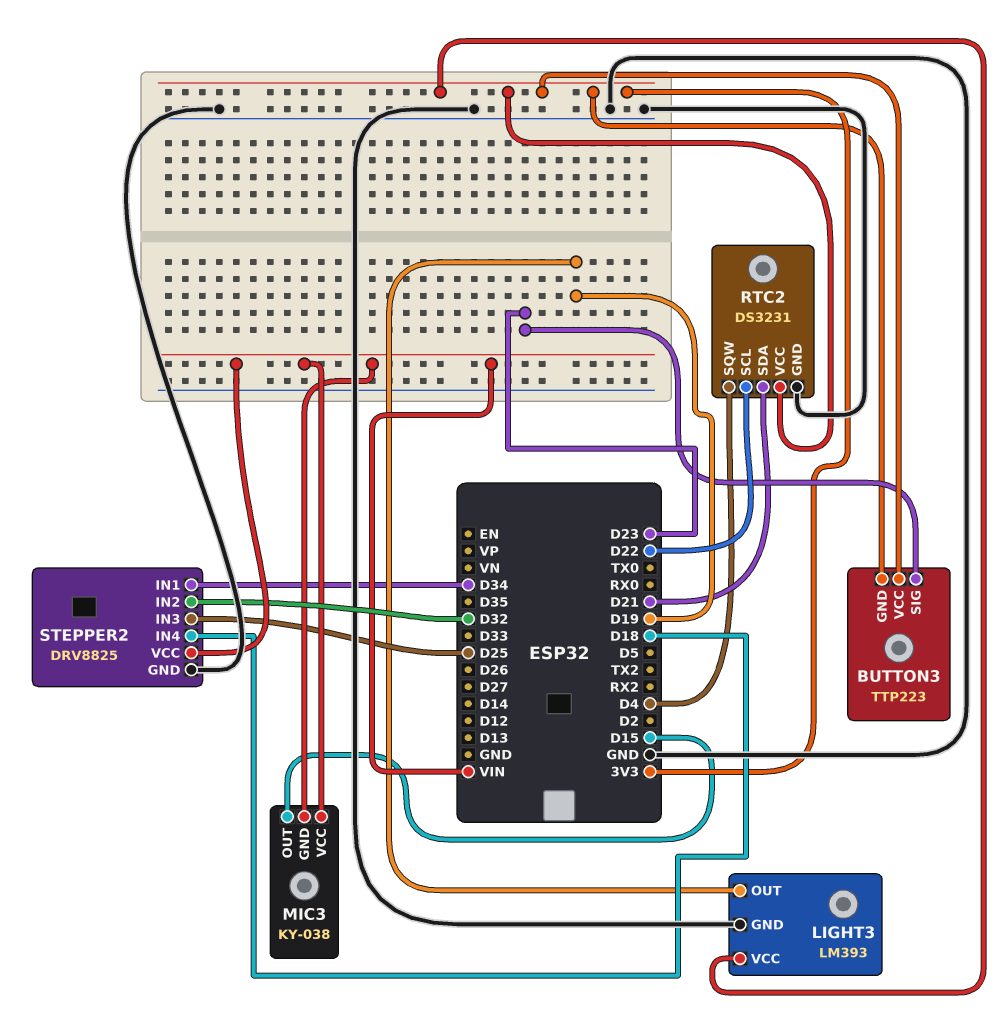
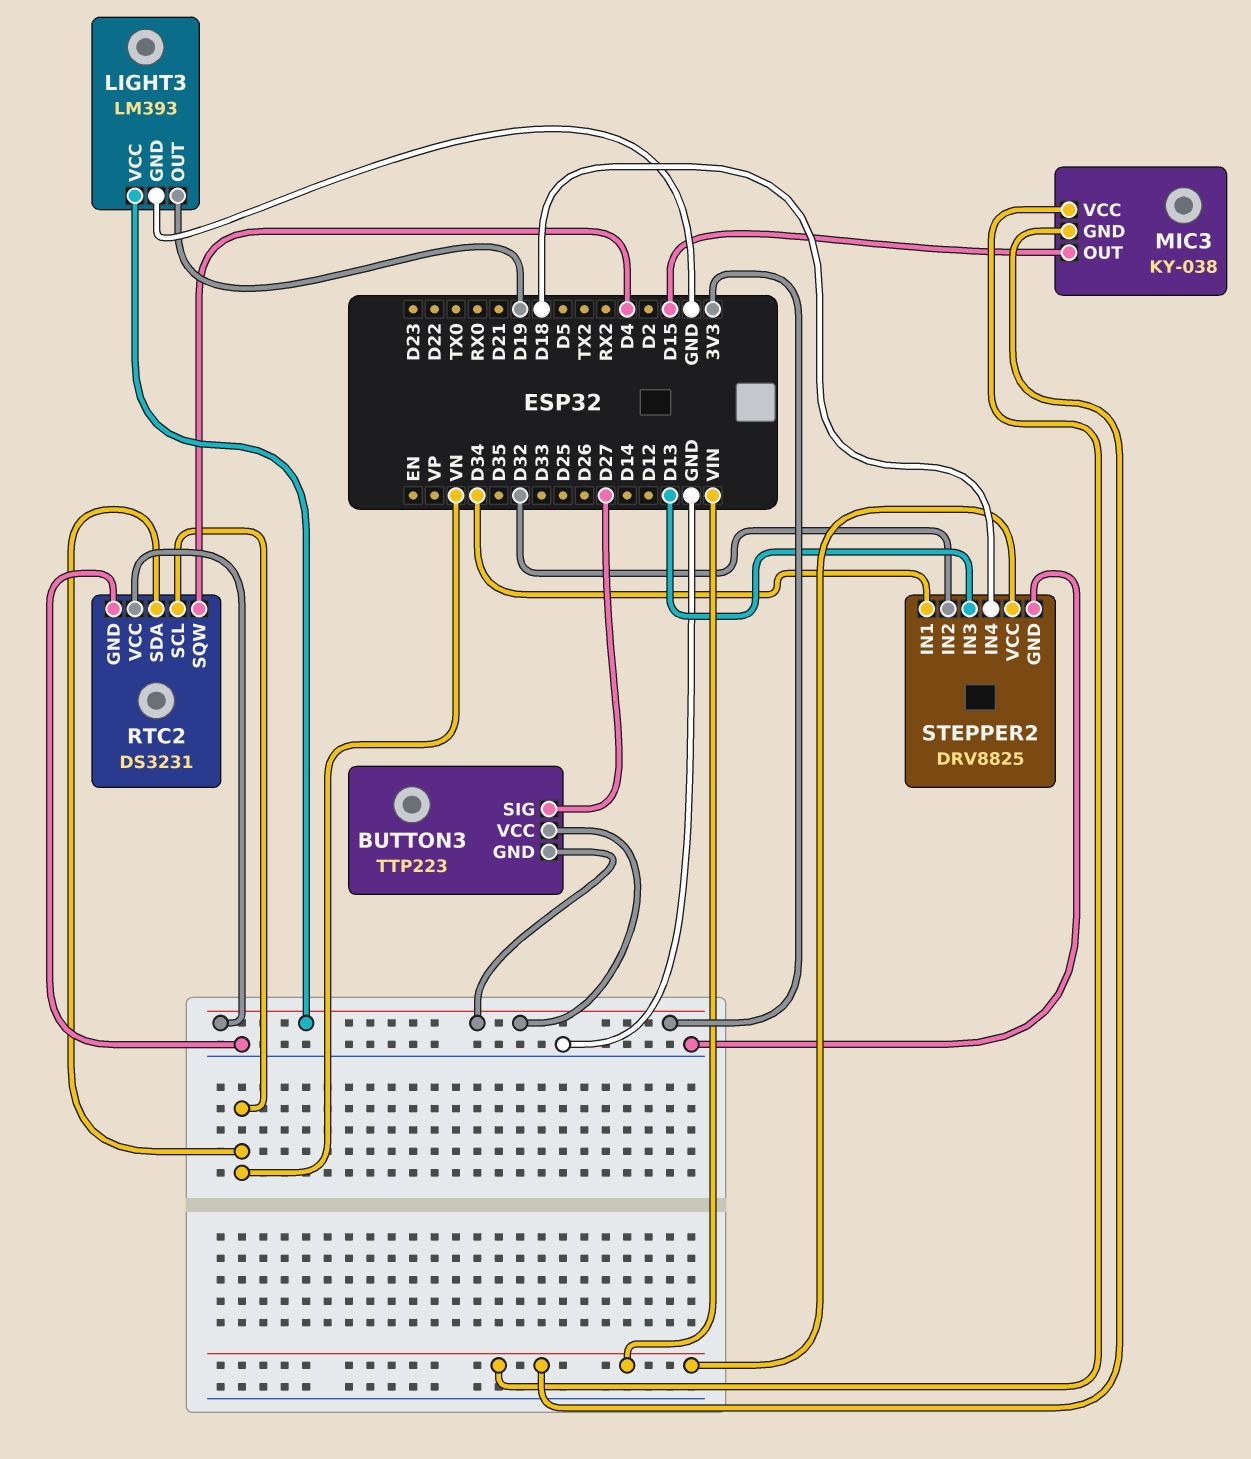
BUTTON3 pin SIG: D23 -> D27
RTC2 pin SCL: D22 -> VN
RTC2 pin SDA: D21 -> VN
STEPPER2 pin IN3: D25 -> D13

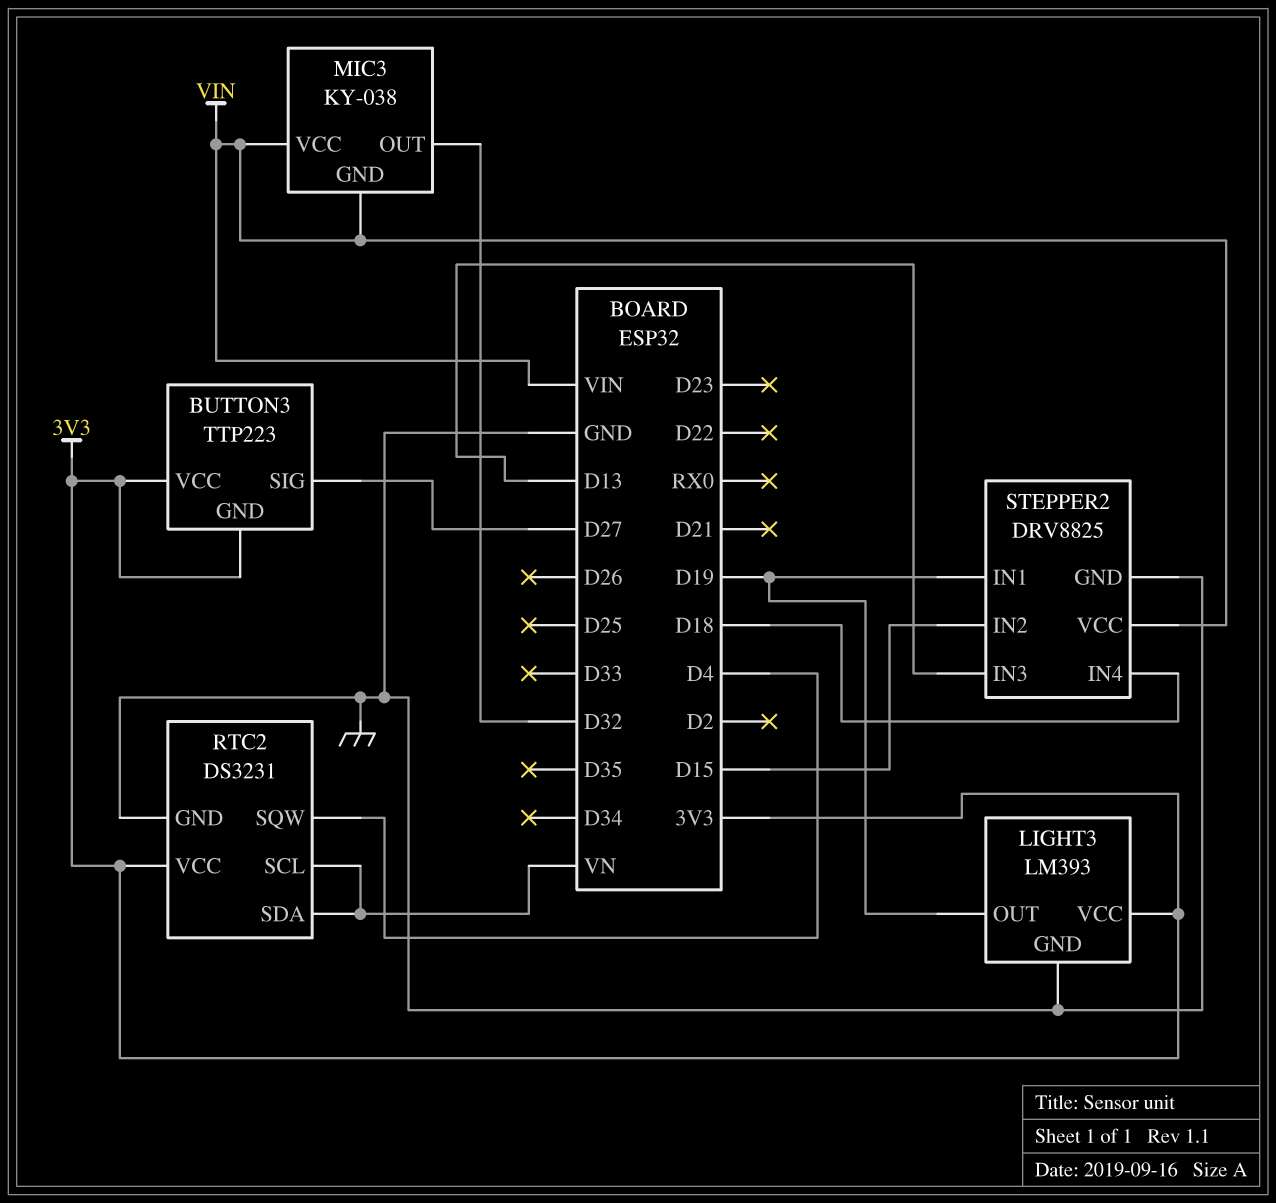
MIC3 pin OUT: D15 -> D32
STEPPER2 pin IN1: D34 -> D19
STEPPER2 pin IN2: D32 -> D15

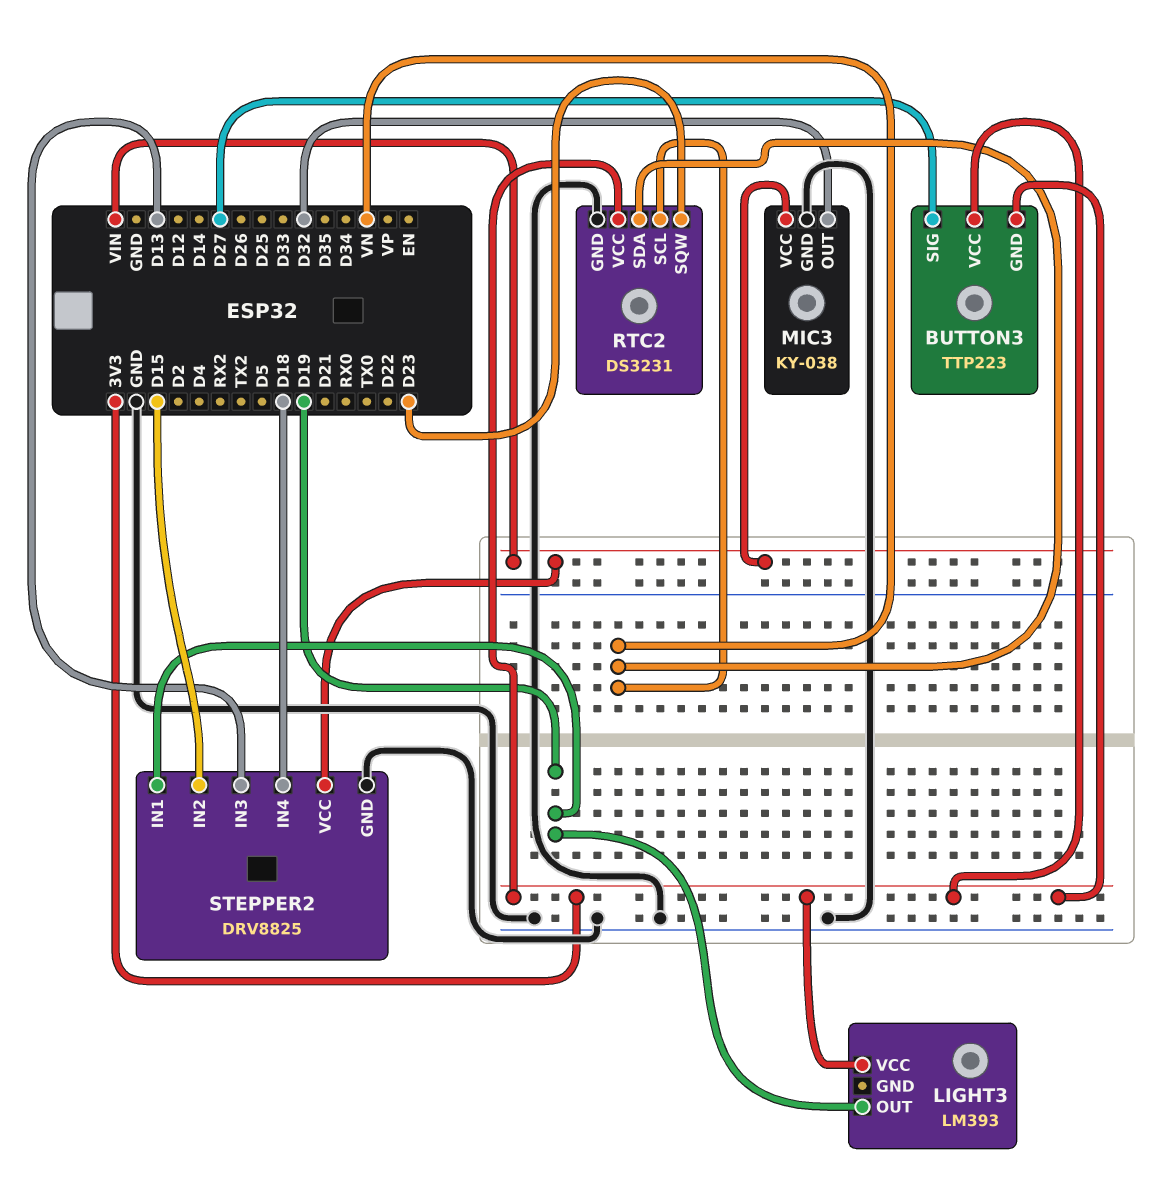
LIGHT3 pin GND: GND -> none
MIC3 pin GND: VIN -> GND
RTC2 pin SQW: D4 -> D23

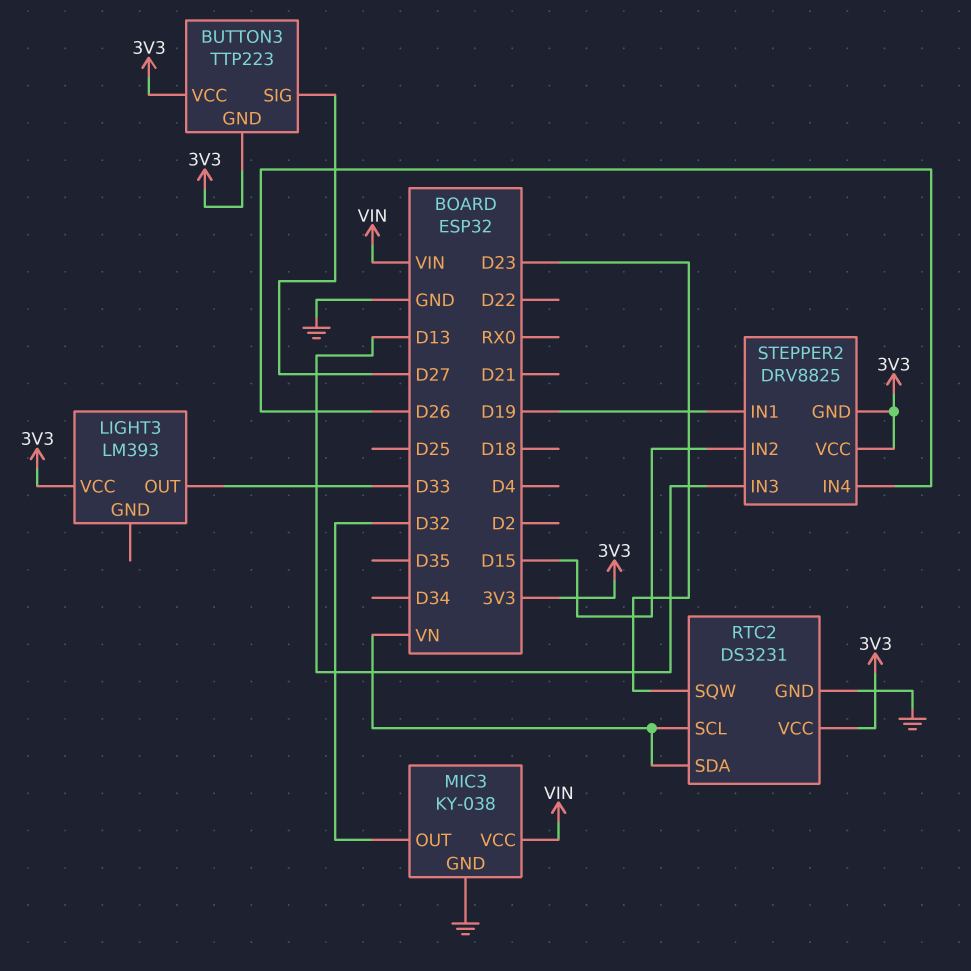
LIGHT3 pin OUT: D19 -> D33
STEPPER2 pin GND: GND -> 3V3
STEPPER2 pin IN4: D18 -> D26
STEPPER2 pin VCC: VIN -> 3V3

